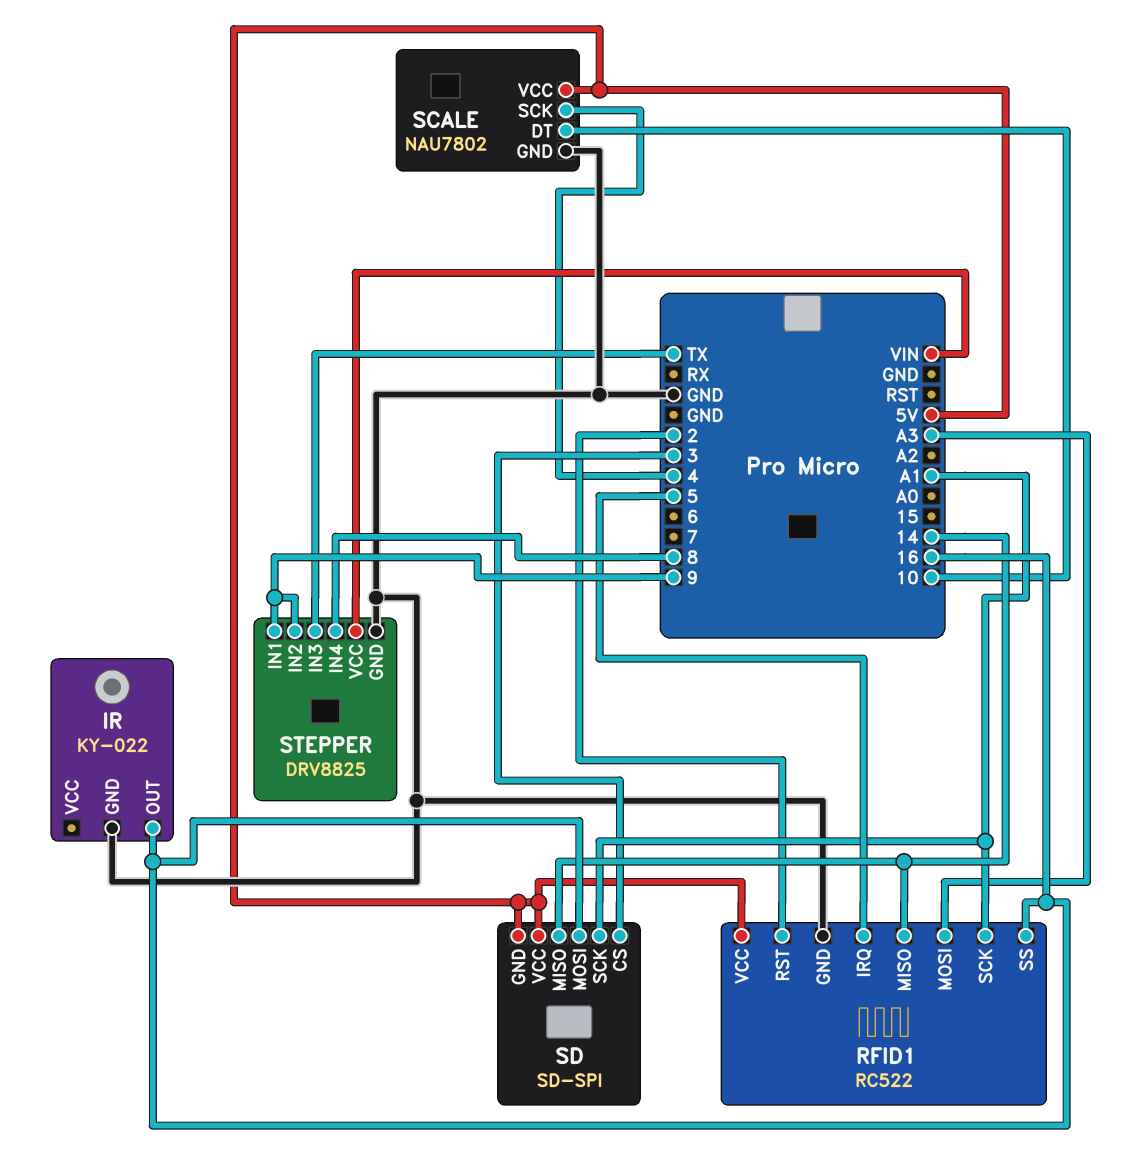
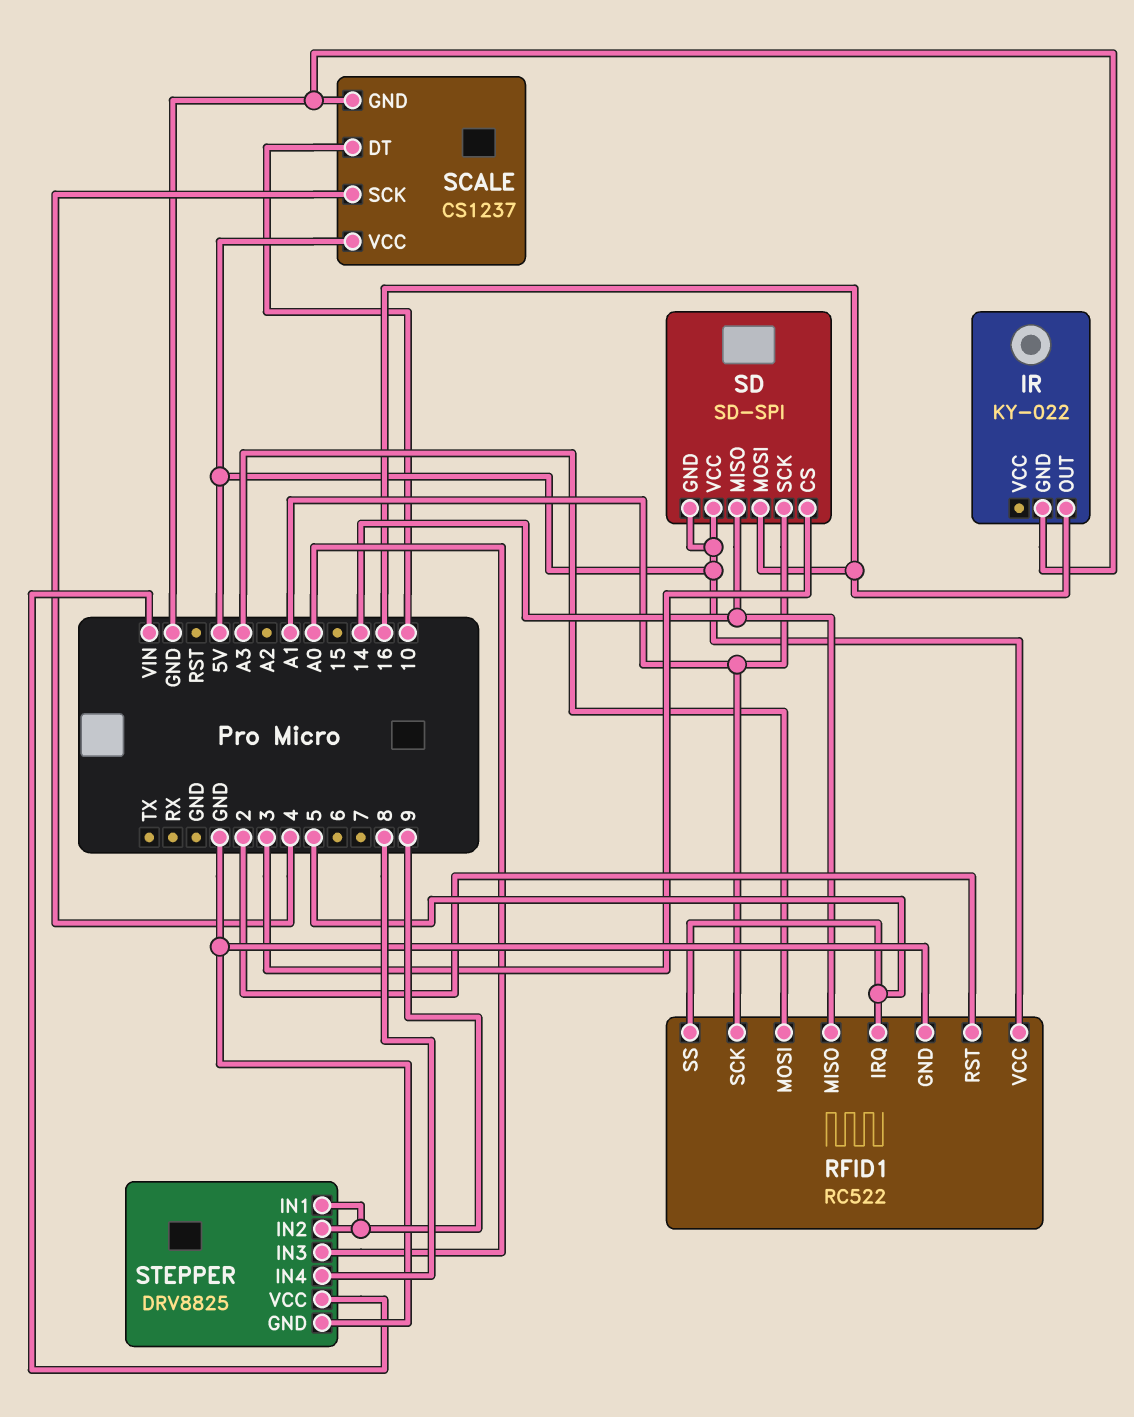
RFID1 pin SS: 16 -> 5
SCALE: NAU7802 -> CS1237
STEPPER pin IN3: TX -> A0

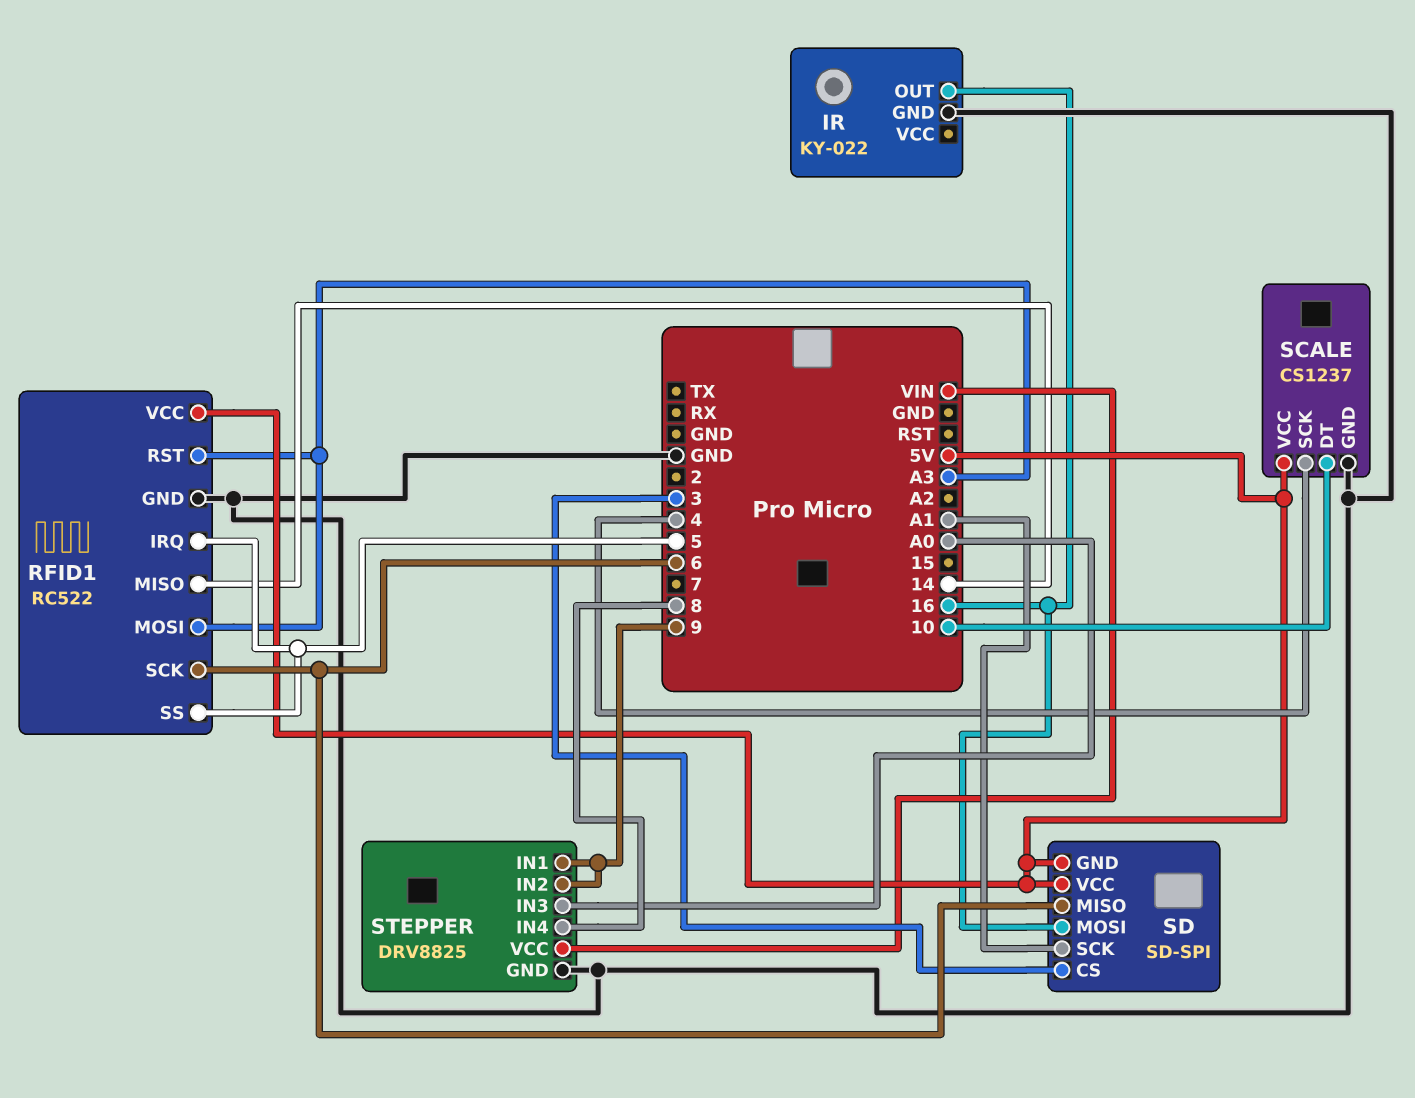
RFID1 pin RST: 2 -> A3
RFID1 pin SCK: A1 -> 6
SD pin MISO: 14 -> 6

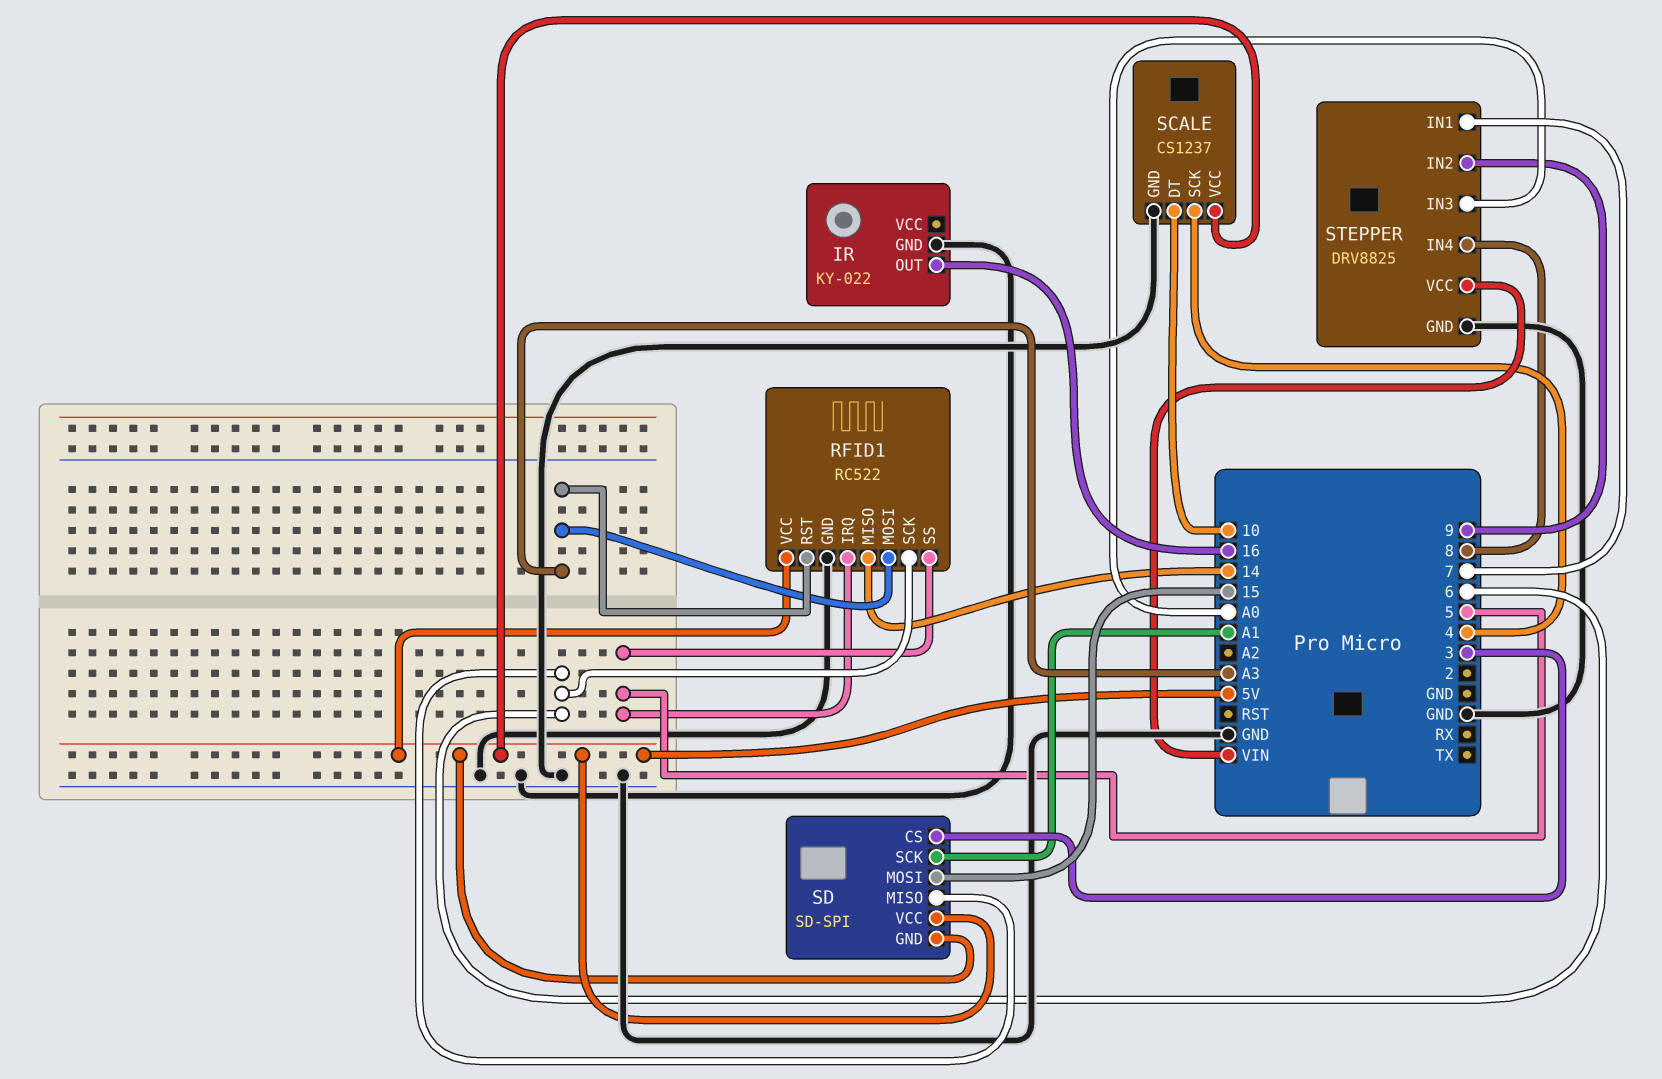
SD pin MOSI: 16 -> 15
STEPPER pin IN1: 9 -> 7

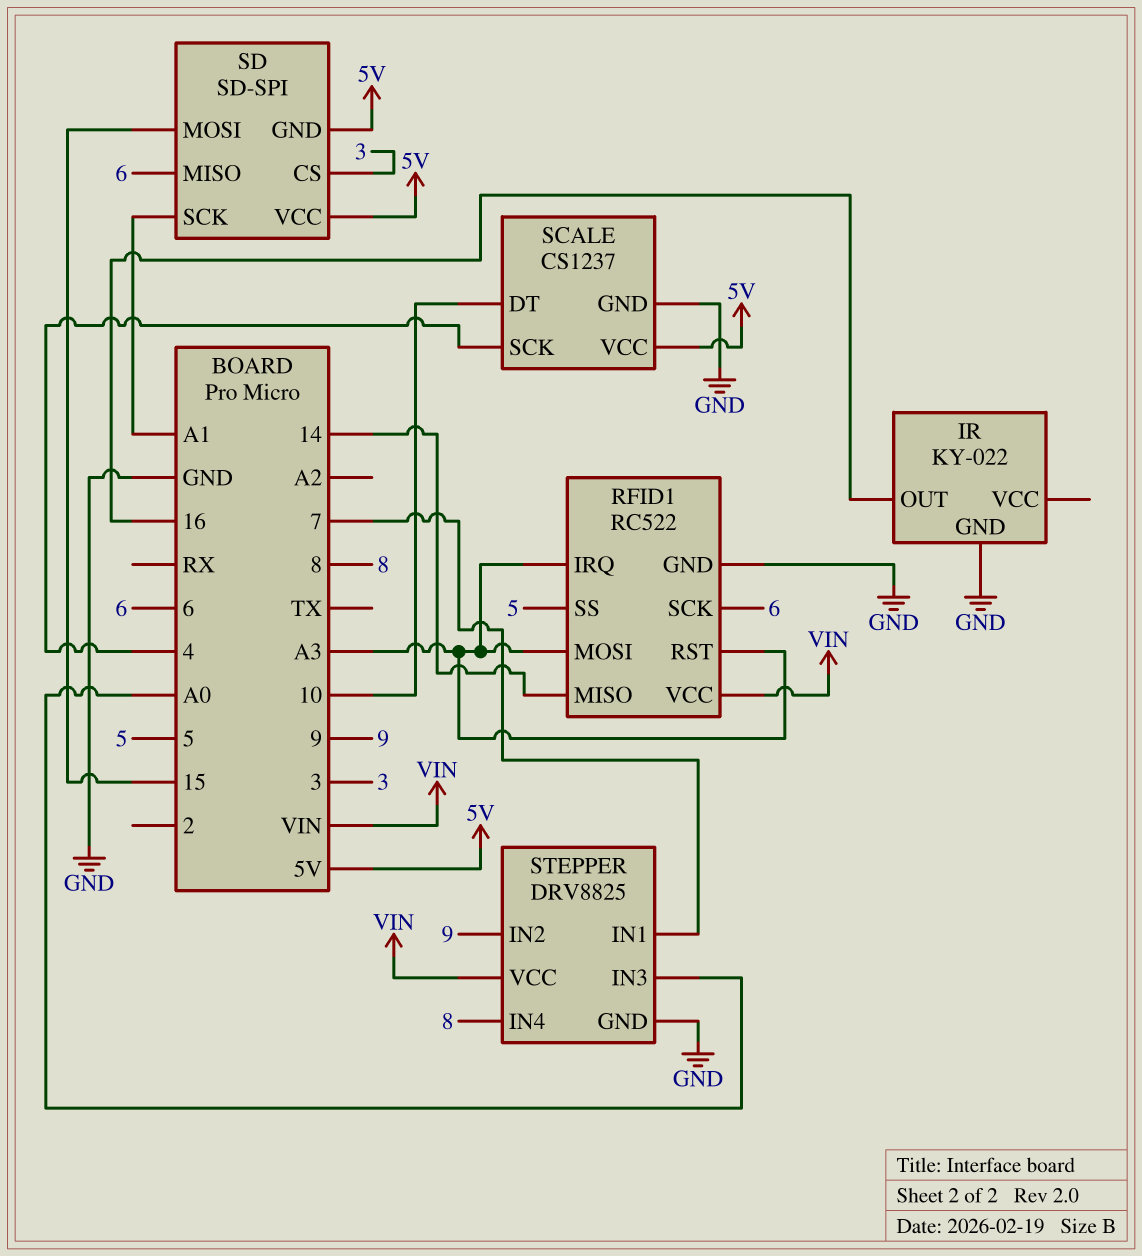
RFID1 pin IRQ: 5 -> A3
RFID1 pin VCC: 5V -> VIN

